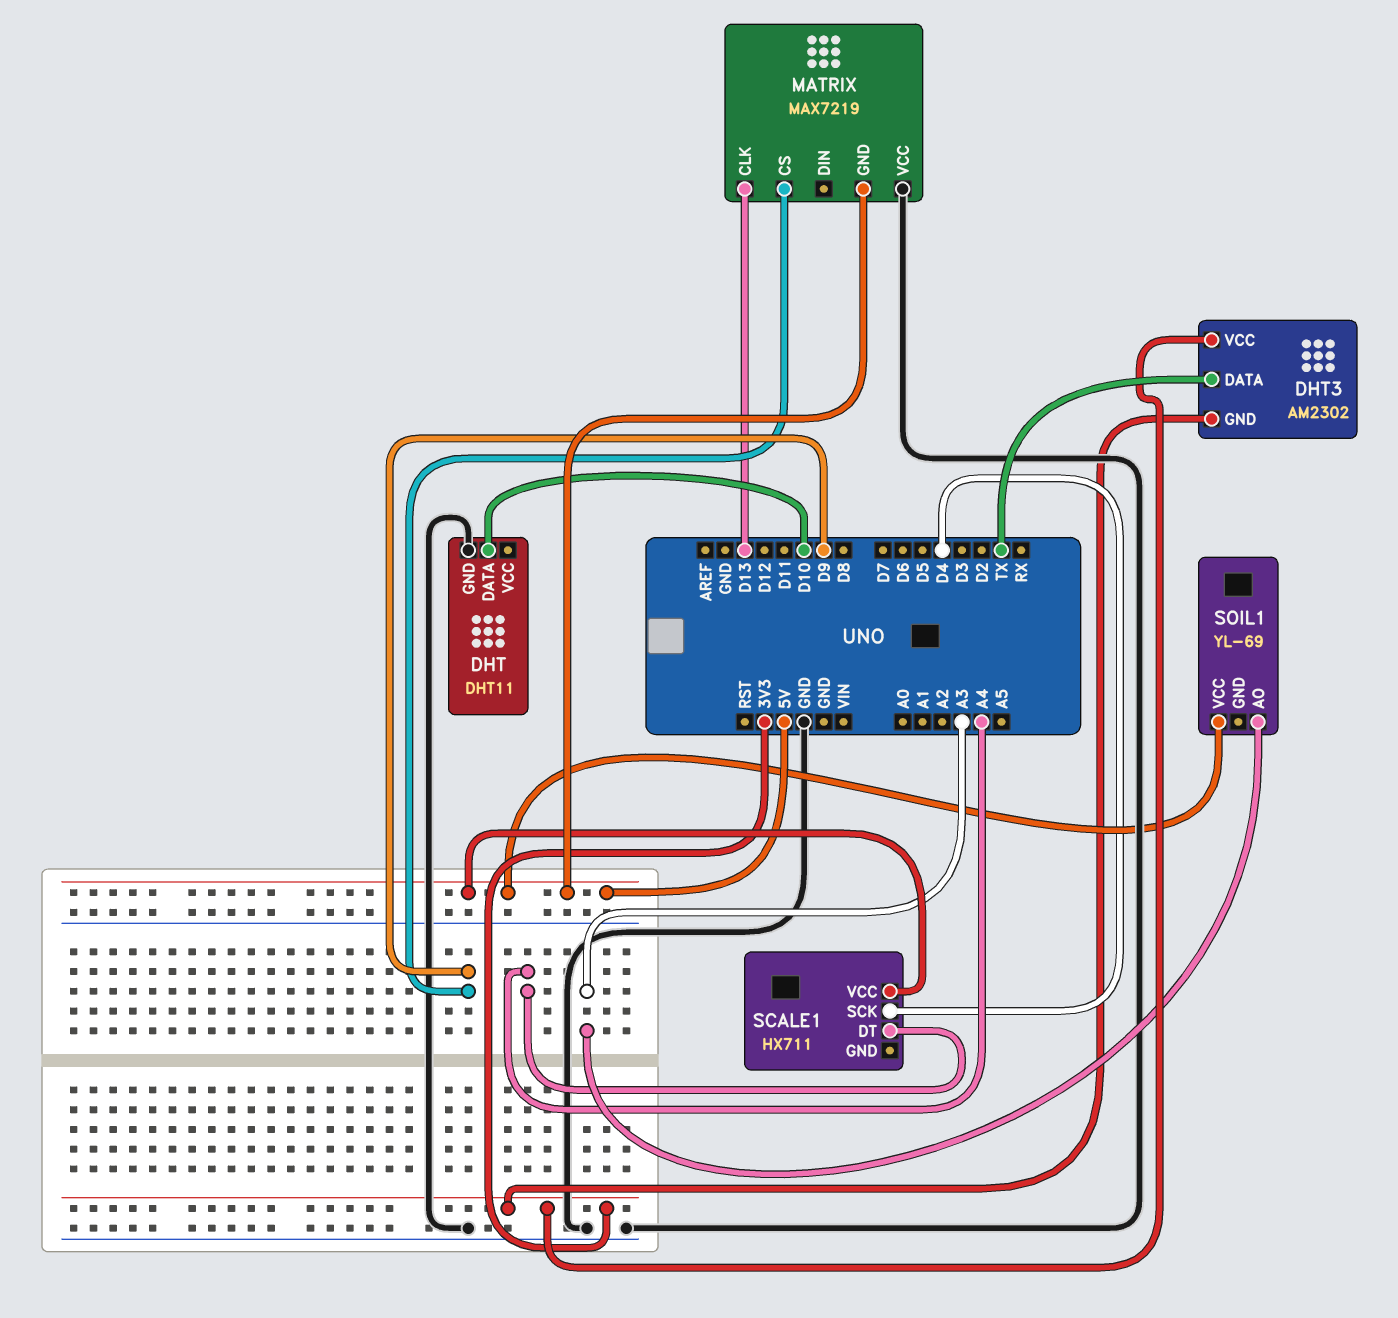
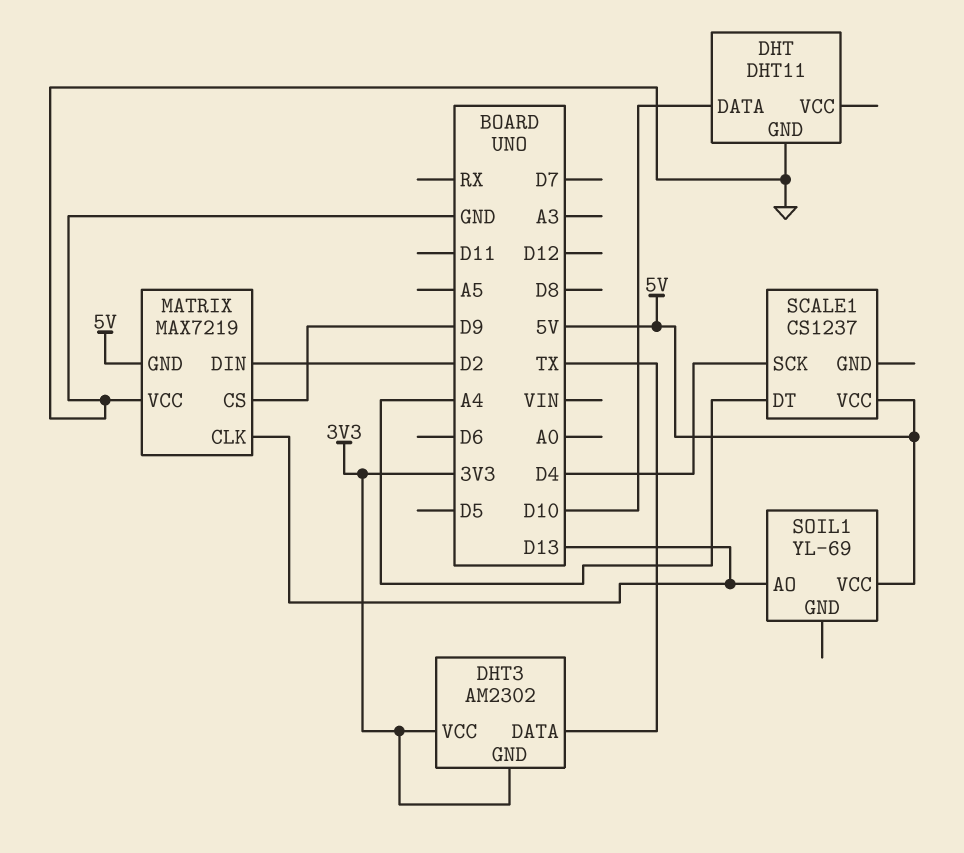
MATRIX pin DIN: none -> D2
SCALE1: HX711 -> CS1237
SOIL1 pin AO: A3 -> D13

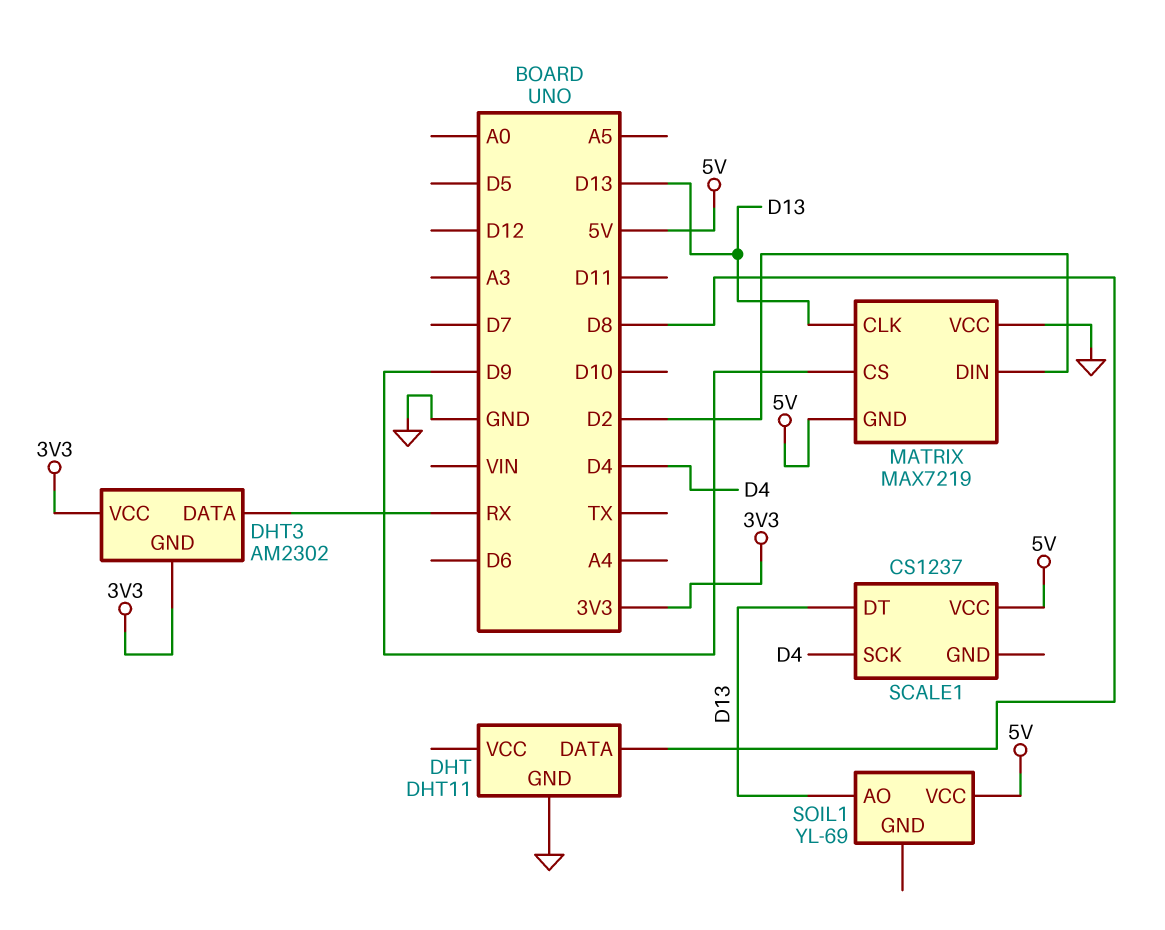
DHT pin DATA: D10 -> D8
DHT3 pin DATA: TX -> RX
SCALE1 pin DT: A4 -> D13

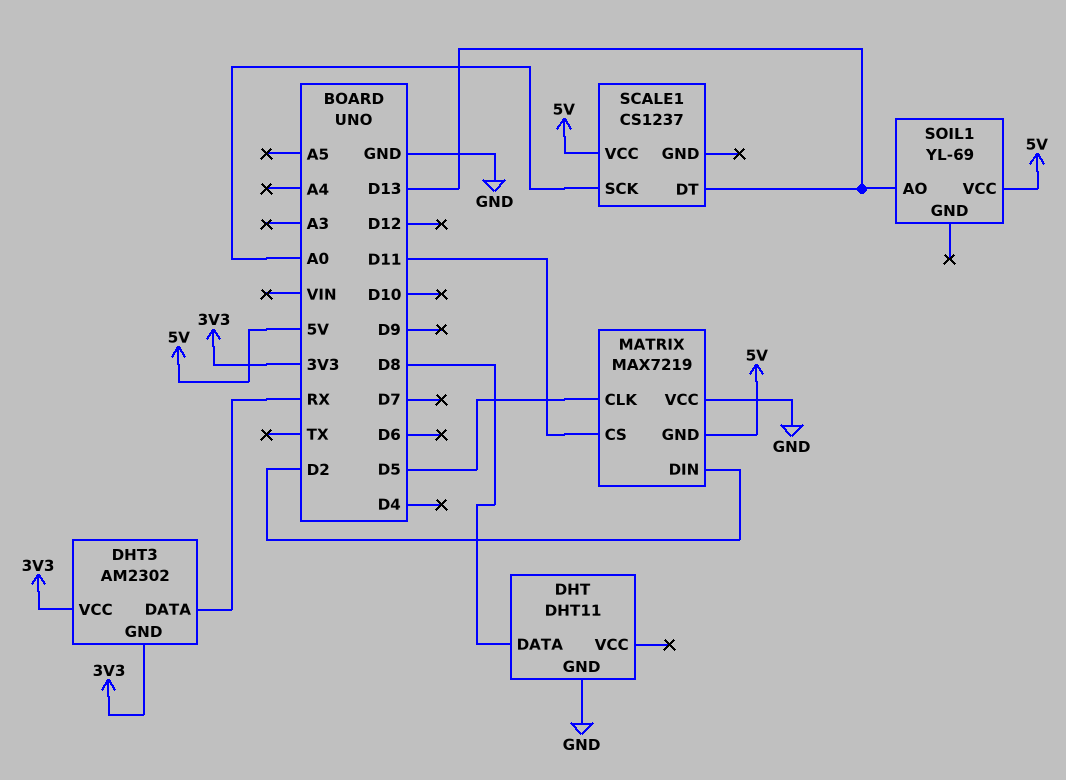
MATRIX pin CLK: D13 -> D5
MATRIX pin CS: D9 -> D11
SCALE1 pin SCK: D4 -> A0

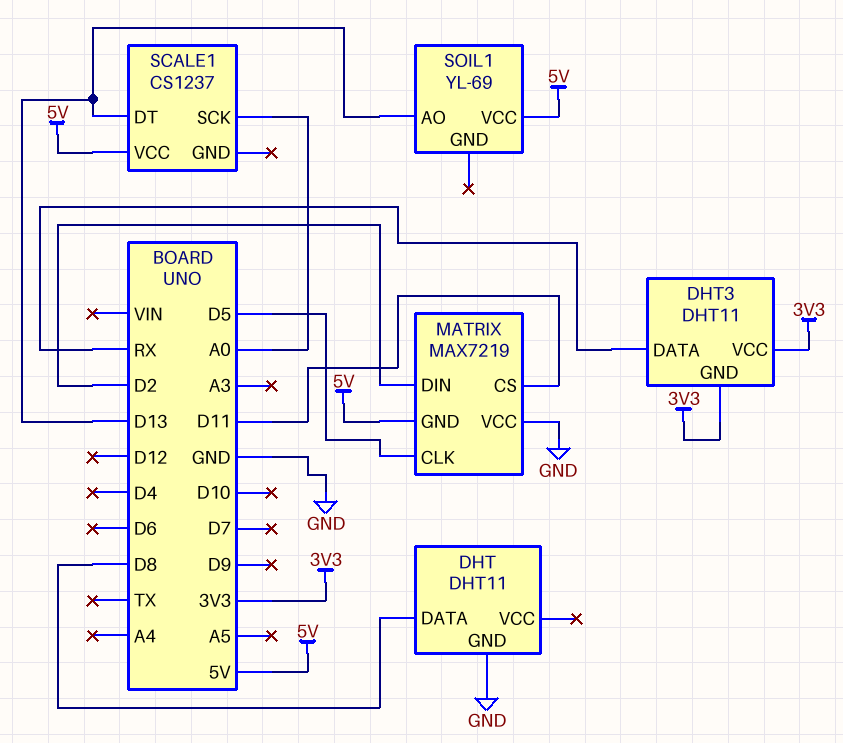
DHT3: AM2302 -> DHT11

